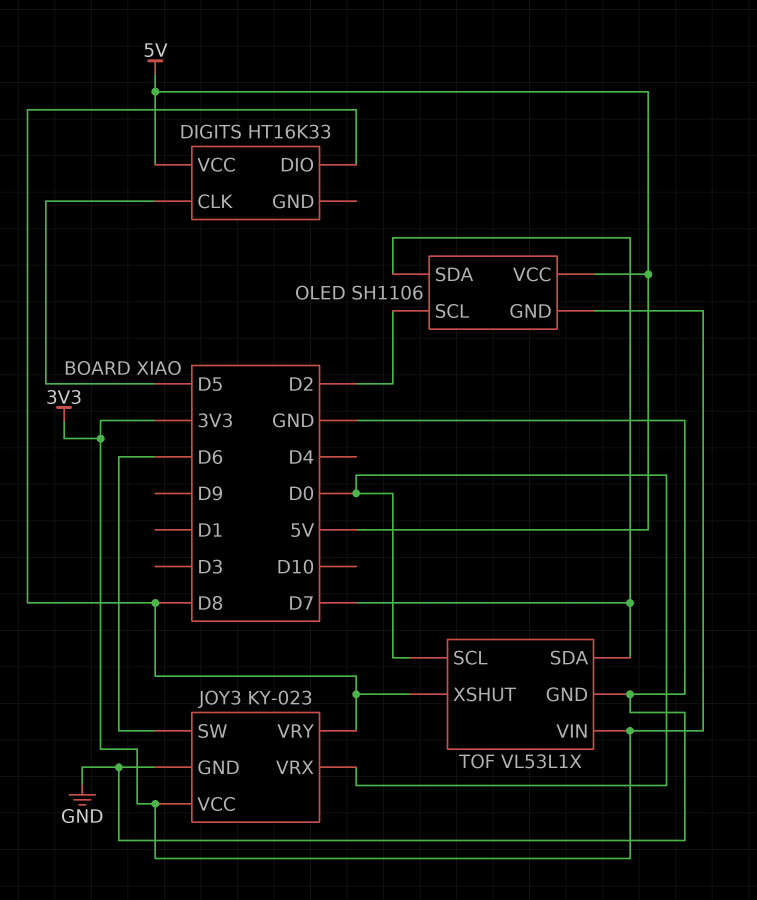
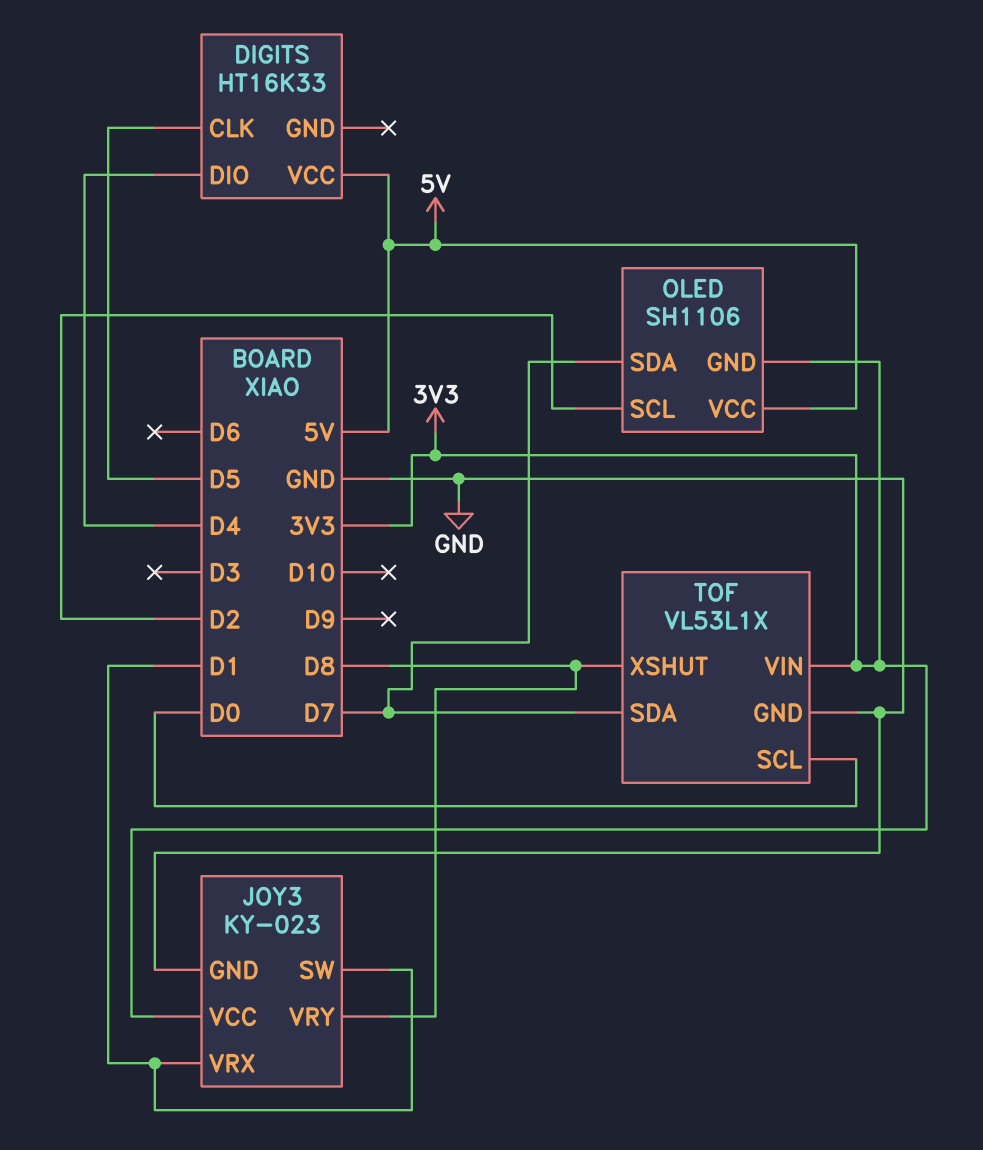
DIGITS pin DIO: D8 -> D4
JOY3 pin SW: D6 -> D1
JOY3 pin VRX: D0 -> D1

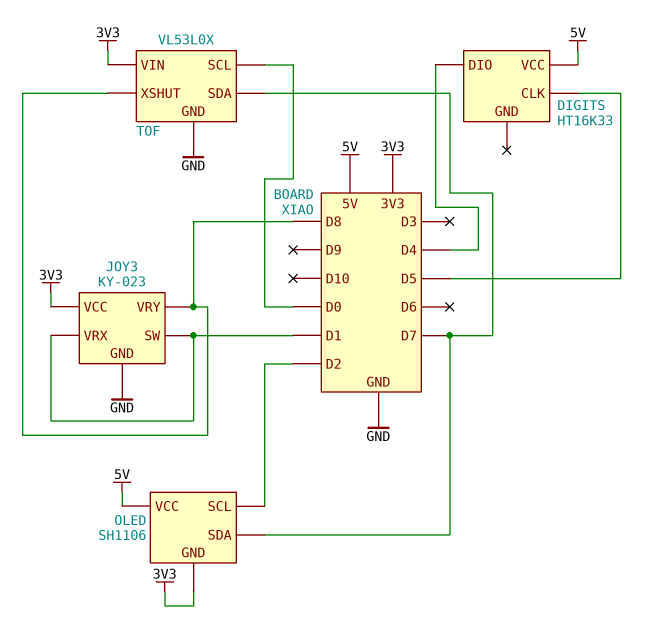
TOF: VL53L1X -> VL53L0X

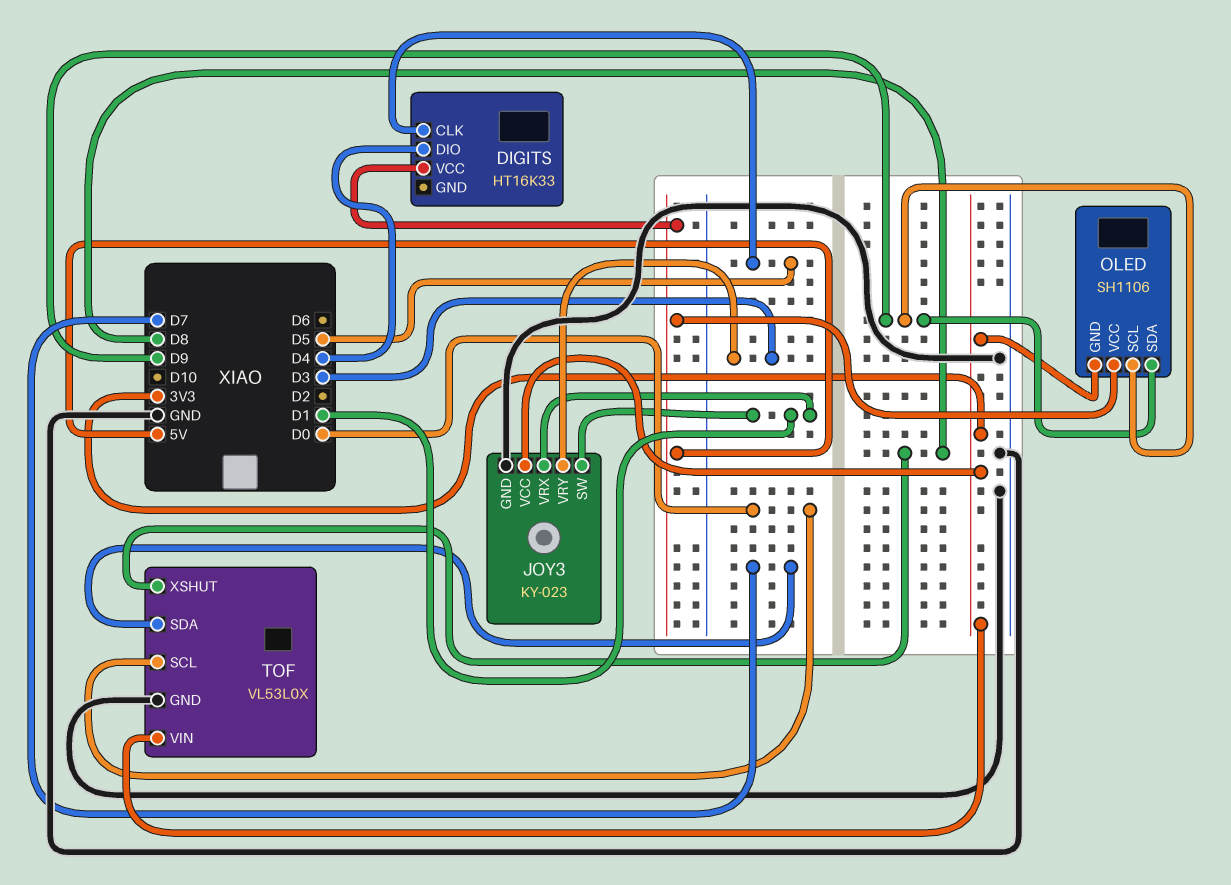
JOY3 pin VRY: D8 -> D3
OLED pin SCL: D2 -> D9
OLED pin SDA: D7 -> D9

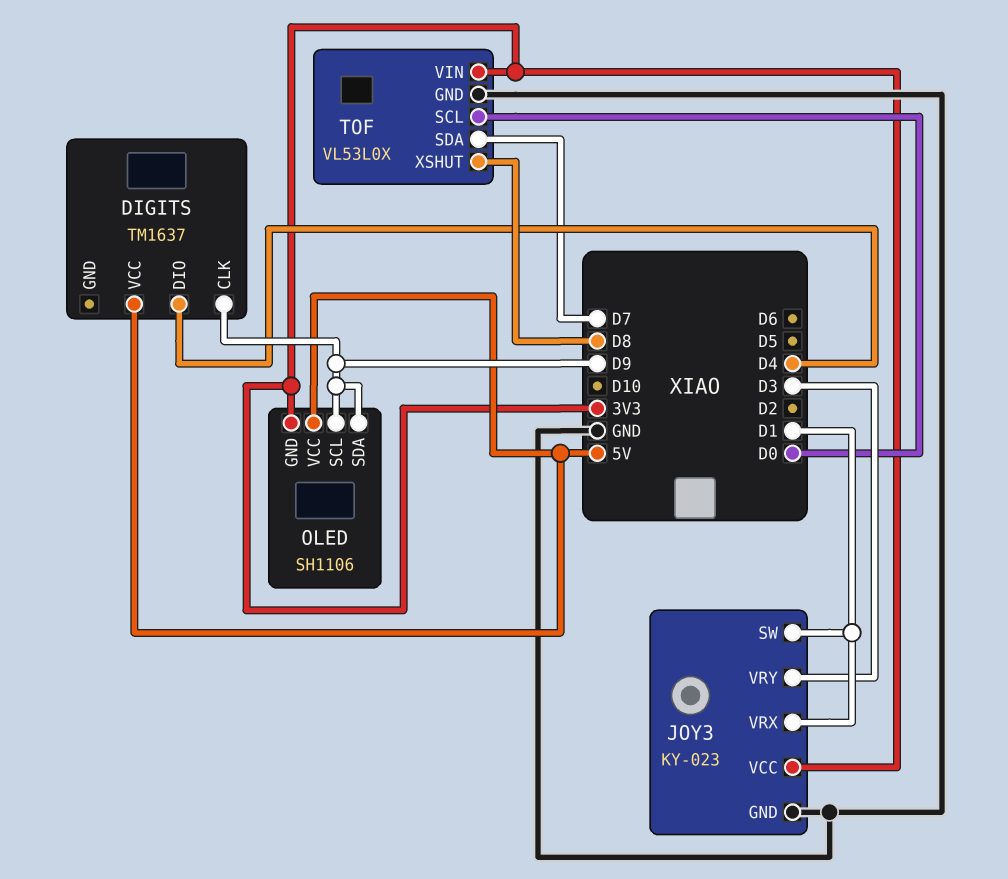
DIGITS: HT16K33 -> TM1637
DIGITS pin CLK: D5 -> D9

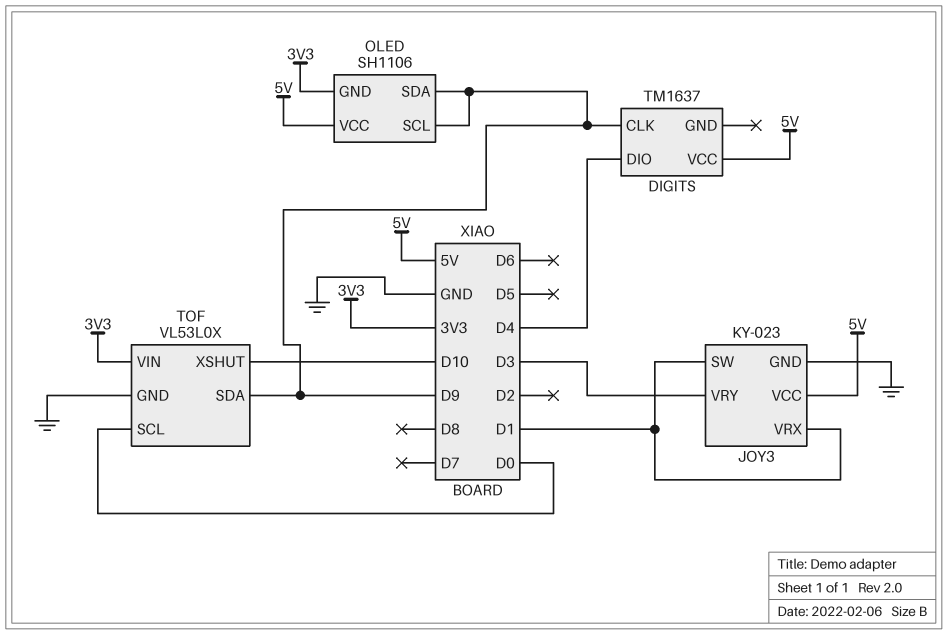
JOY3 pin VCC: 3V3 -> 5V
TOF pin SDA: D7 -> D9
TOF pin XSHUT: D8 -> D10

